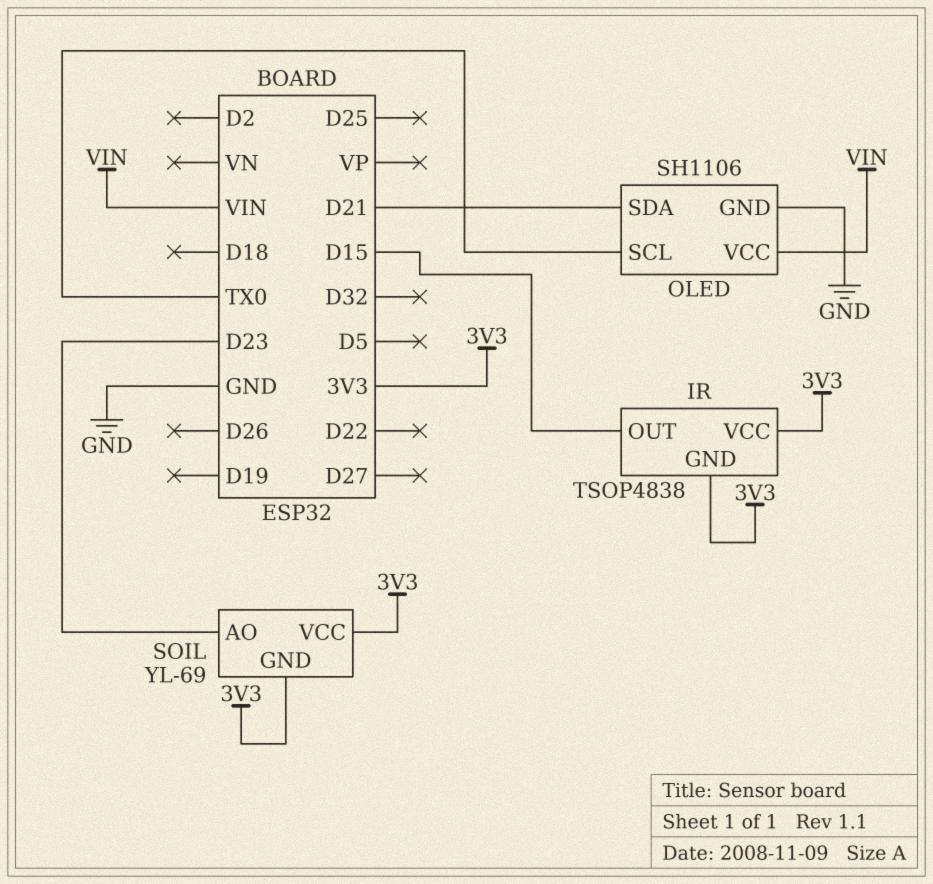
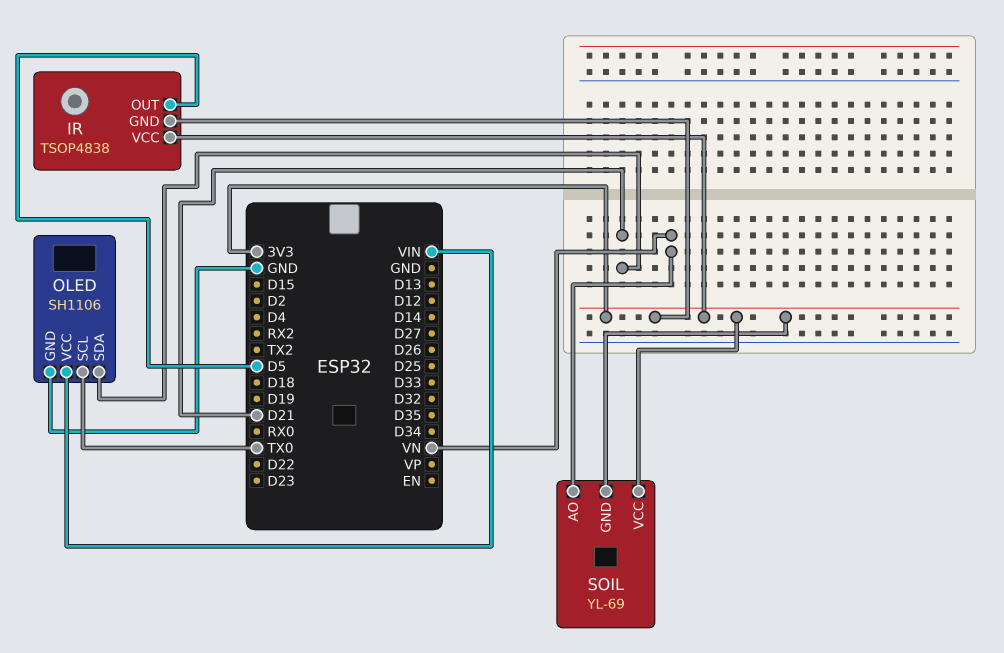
IR pin OUT: D15 -> D5
SOIL pin AO: D23 -> VN

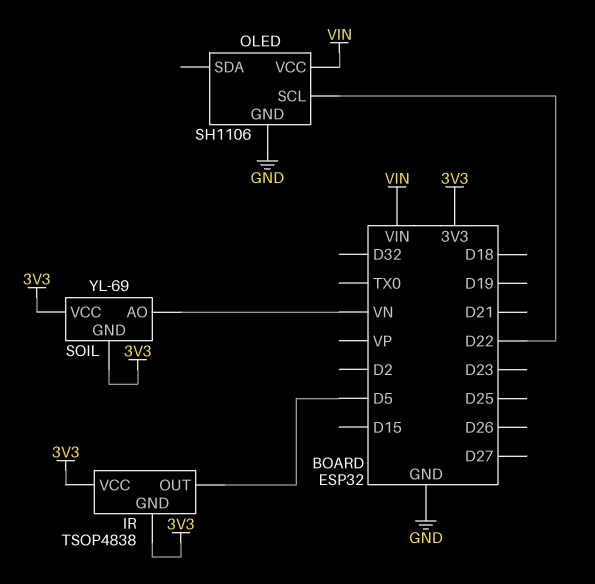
OLED pin SCL: TX0 -> D22
OLED pin SDA: D21 -> none

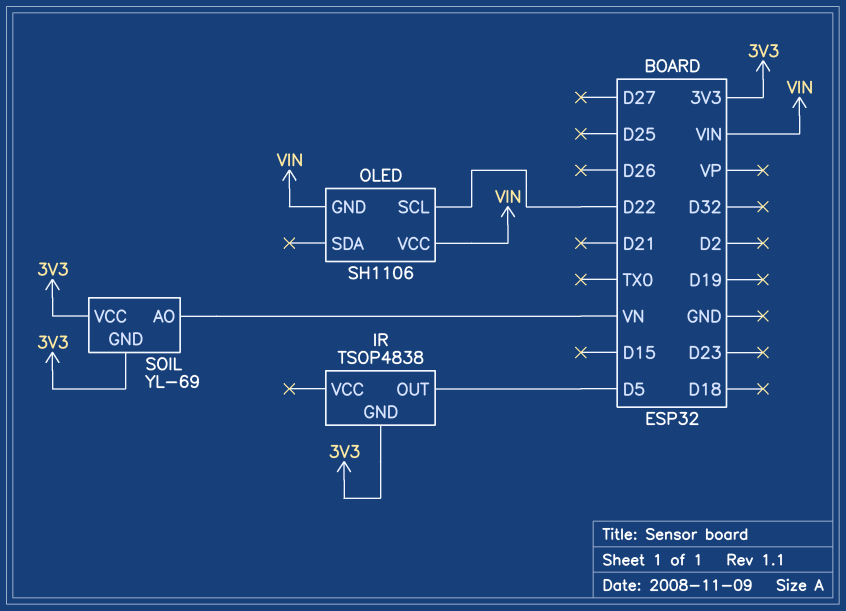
IR pin VCC: 3V3 -> none
OLED pin GND: GND -> VIN

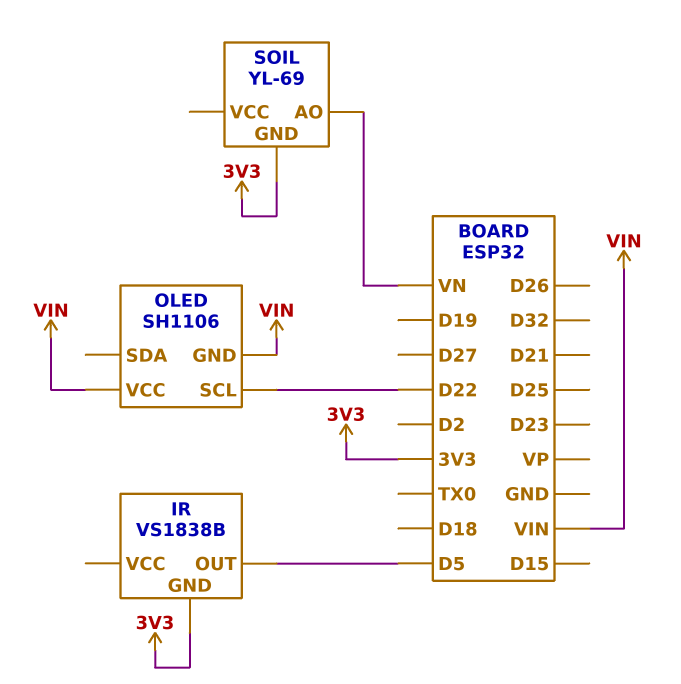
IR: TSOP4838 -> VS1838B
SOIL pin VCC: 3V3 -> none

